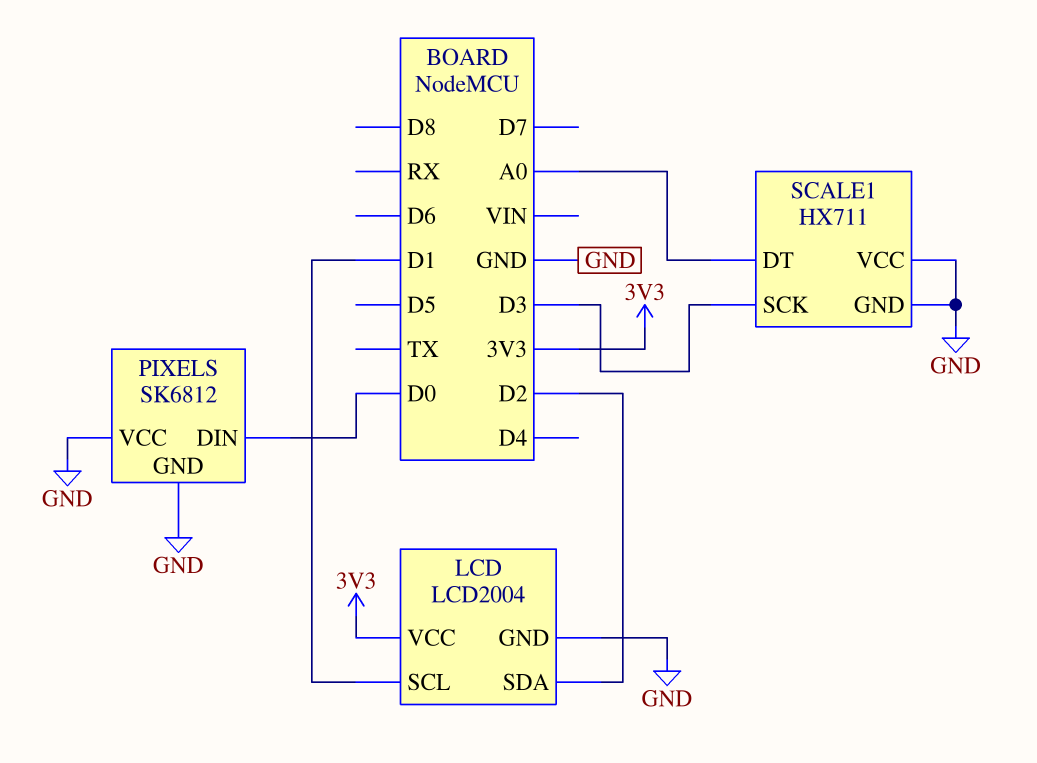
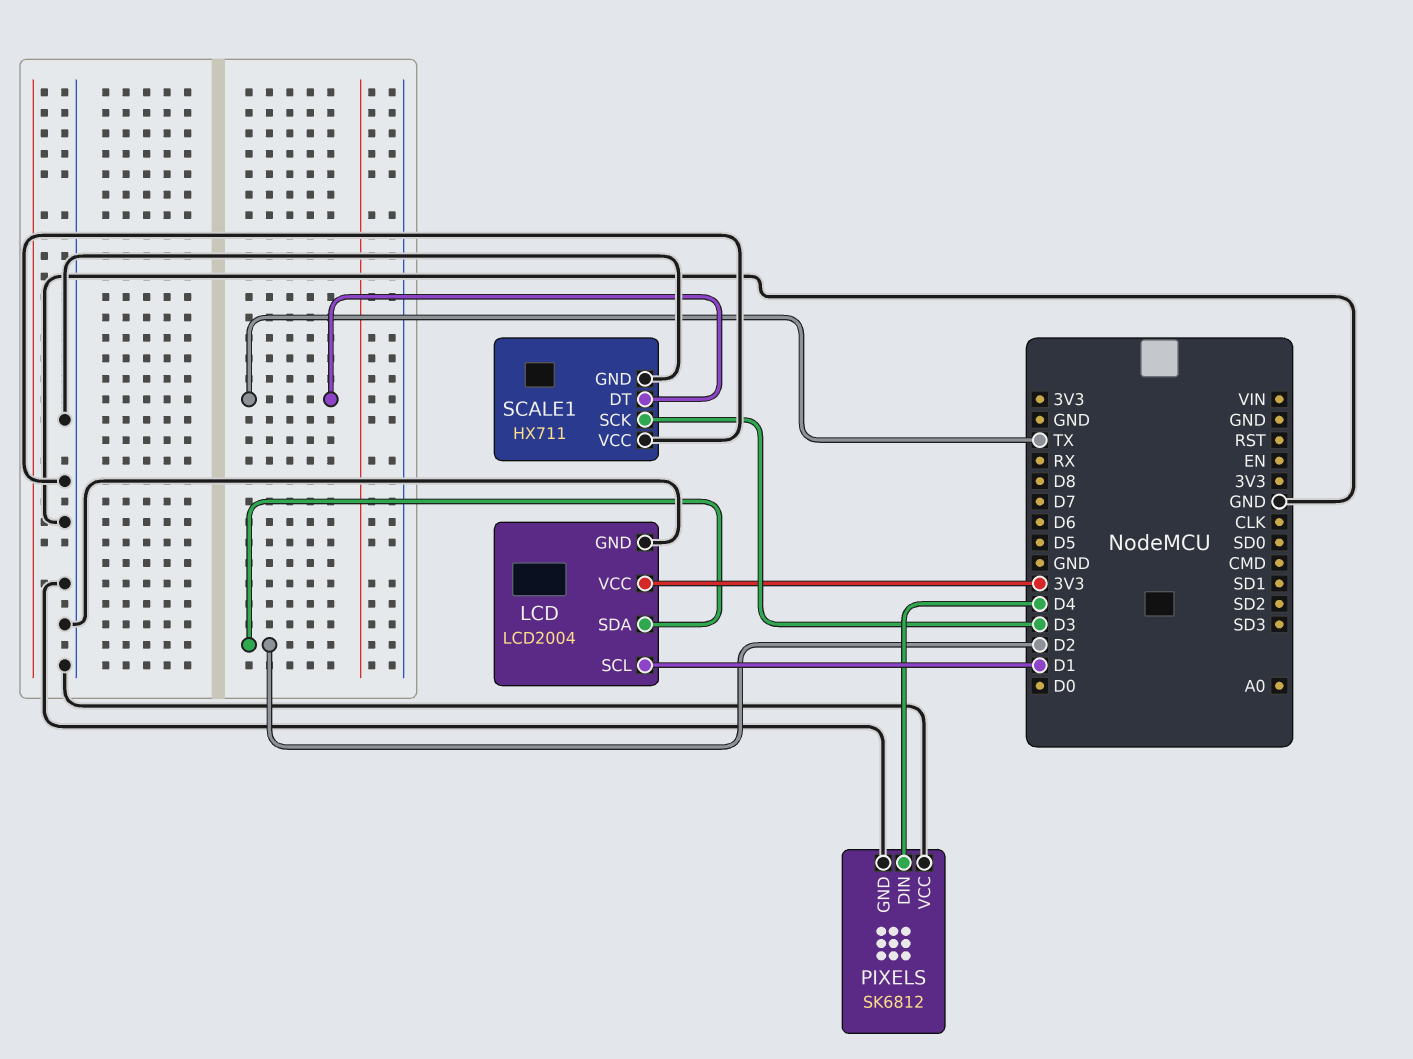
PIXELS pin DIN: D0 -> D4
SCALE1 pin DT: A0 -> TX

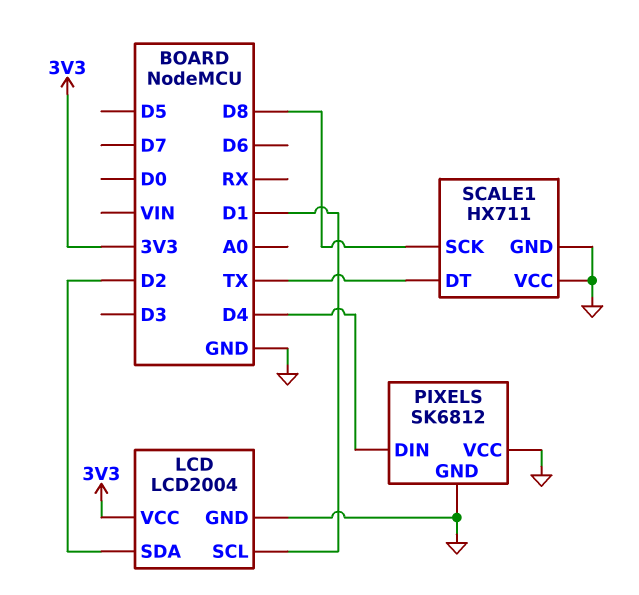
SCALE1 pin SCK: D3 -> D8

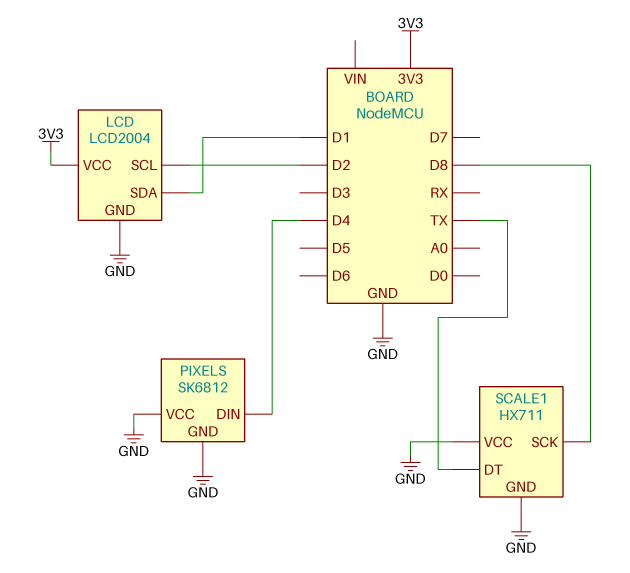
LCD pin SCL: D1 -> D2
LCD pin SDA: D2 -> D1

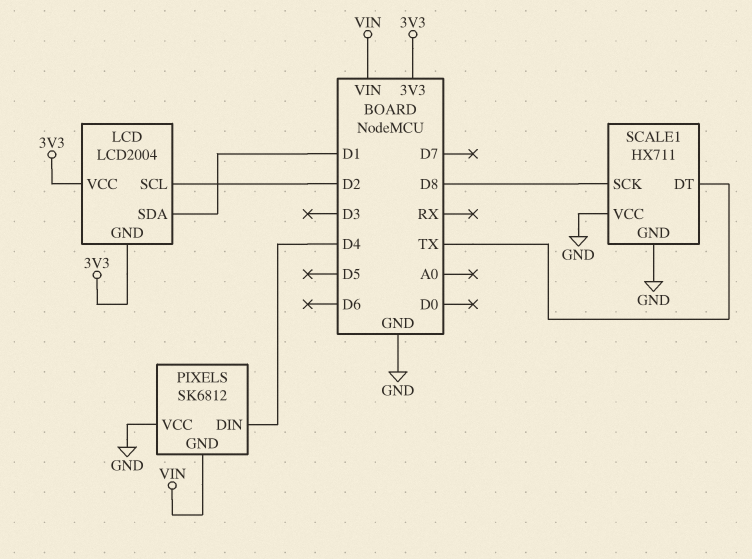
LCD pin GND: GND -> 3V3
PIXELS pin GND: GND -> VIN

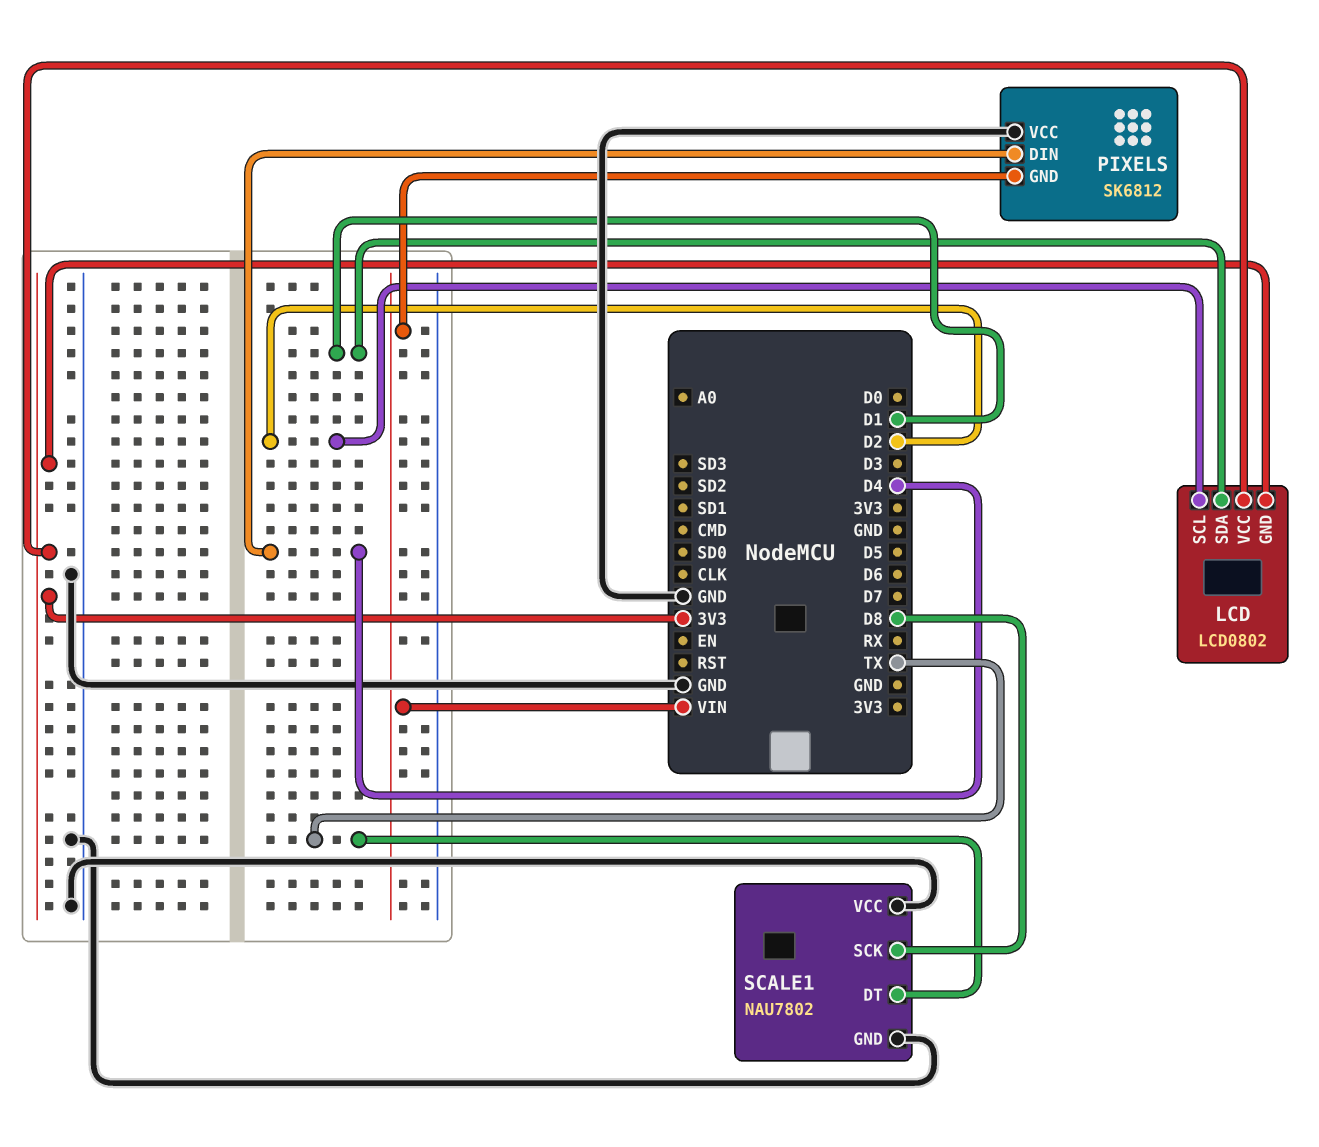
LCD: LCD2004 -> LCD0802
SCALE1: HX711 -> NAU7802

